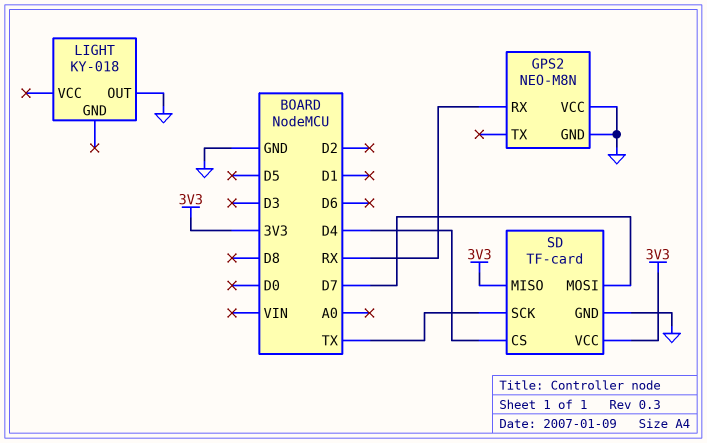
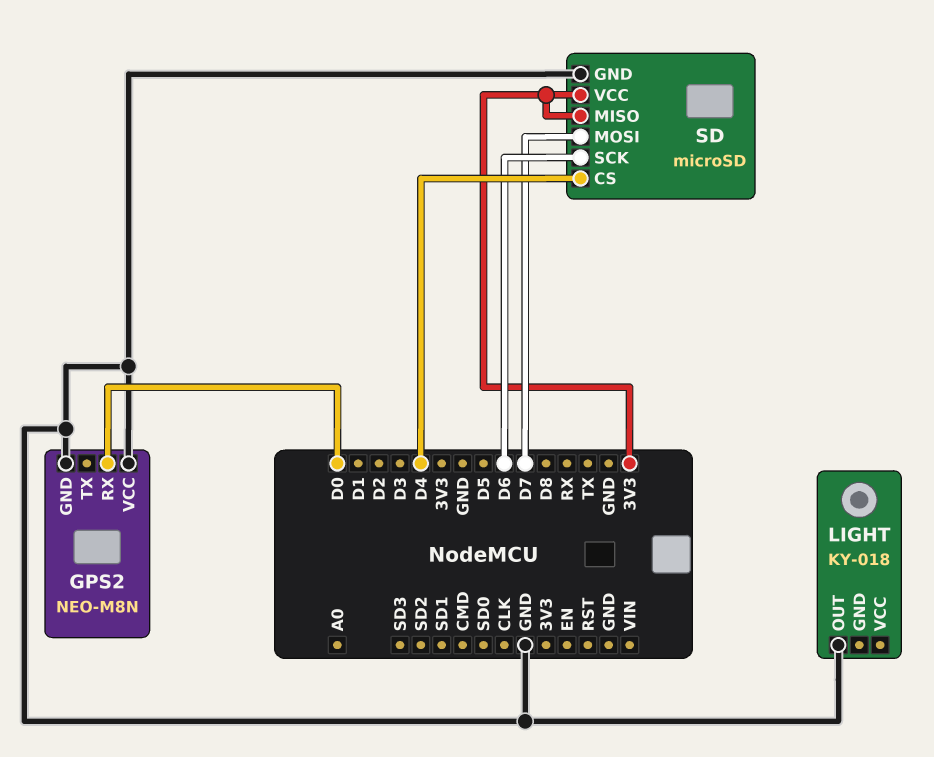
GPS2 pin RX: RX -> D0
SD: TF-card -> microSD
SD pin SCK: TX -> D6

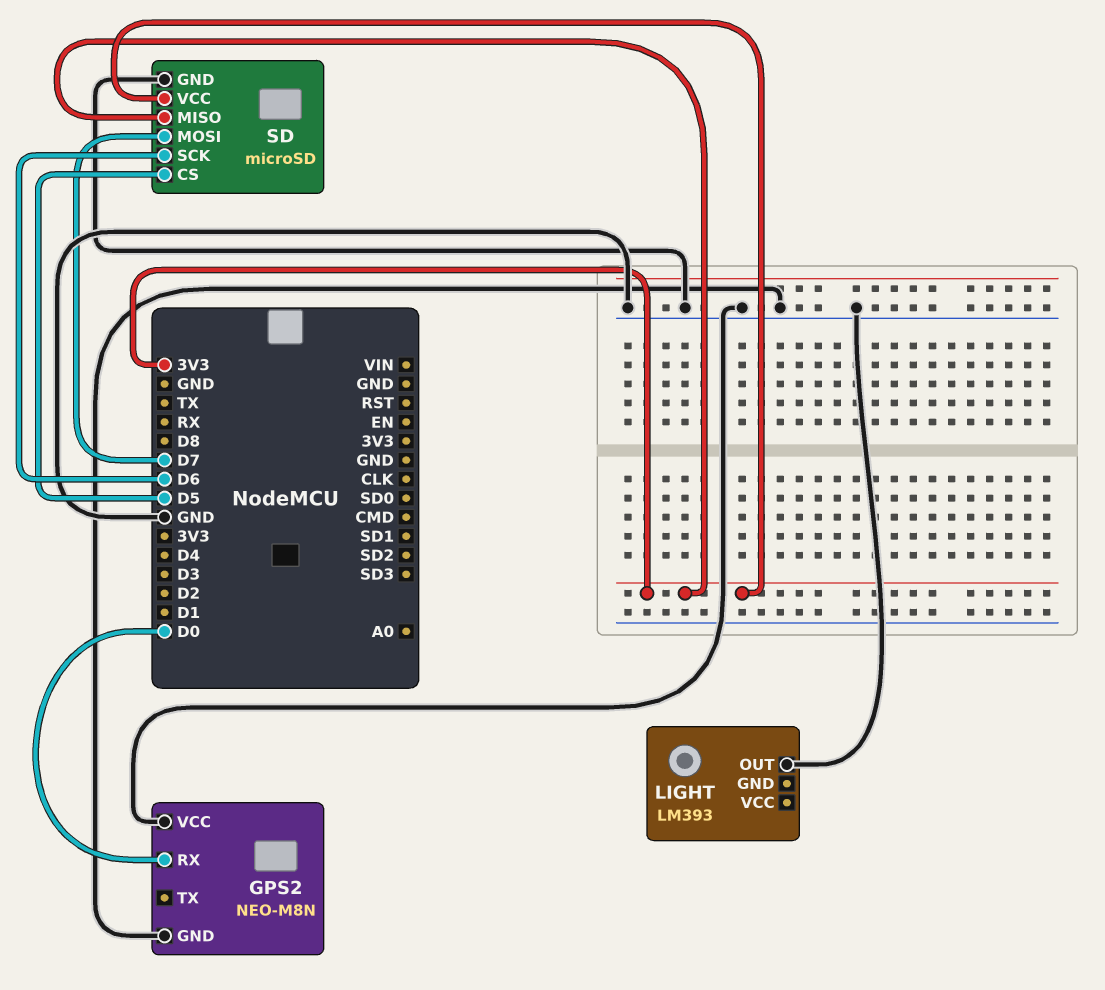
LIGHT: KY-018 -> LM393
SD pin CS: D4 -> D5

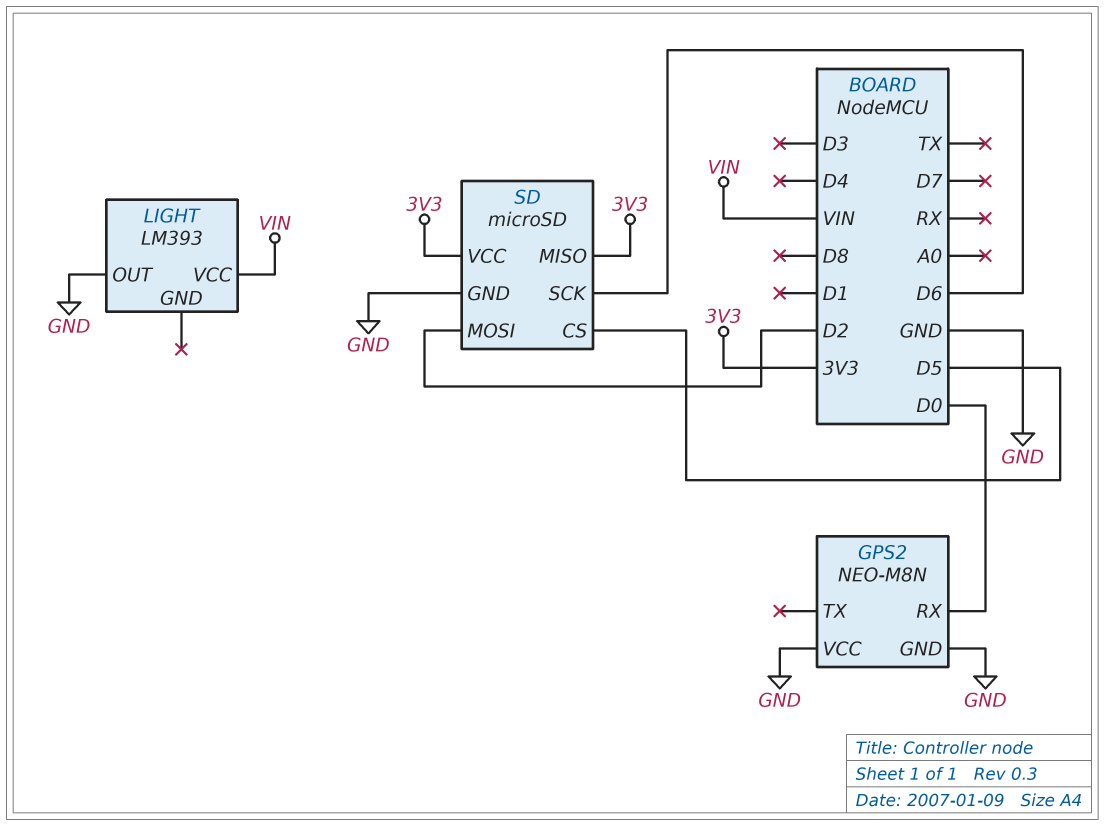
LIGHT pin VCC: none -> VIN
SD pin MOSI: D7 -> D2

